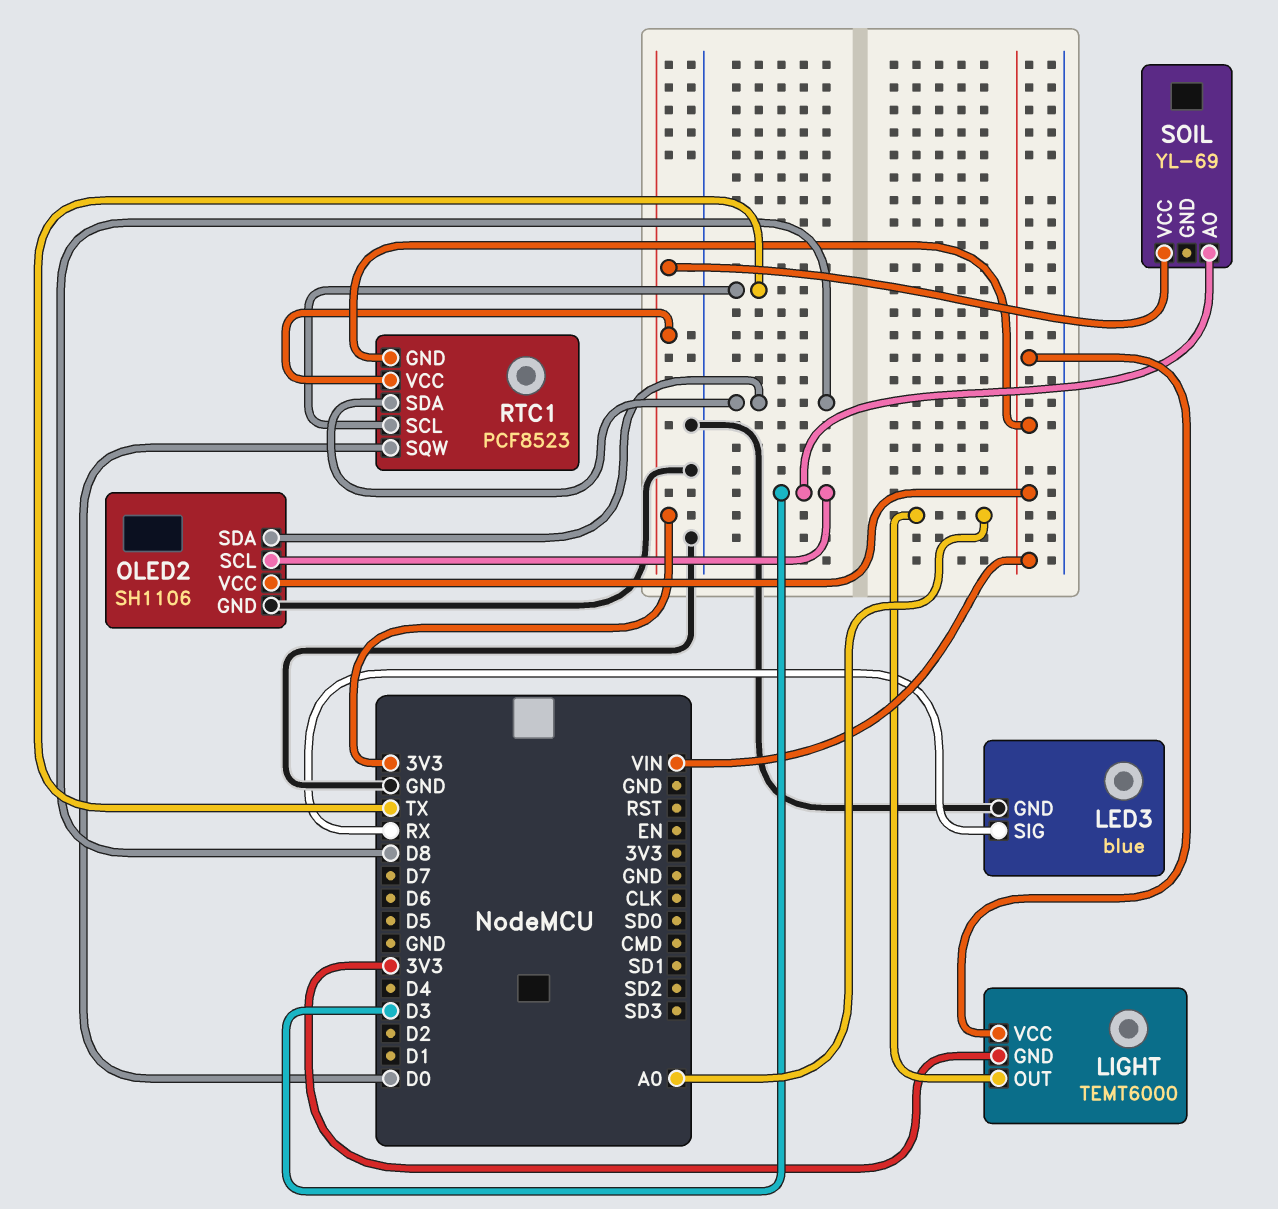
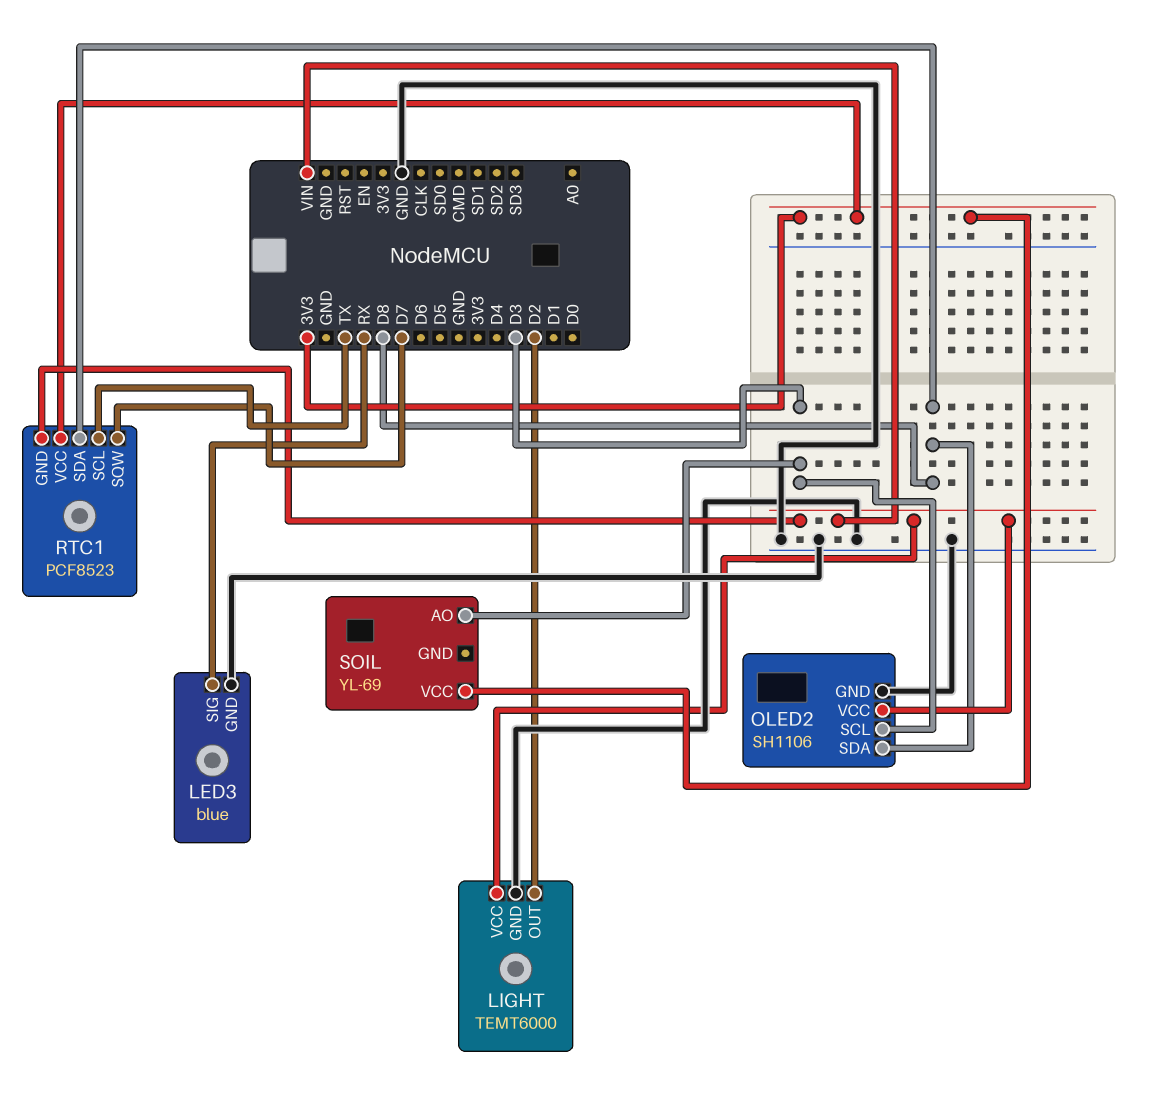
LIGHT pin GND: 3V3 -> GND
LIGHT pin OUT: A0 -> D2
RTC1 pin SQW: D0 -> D7

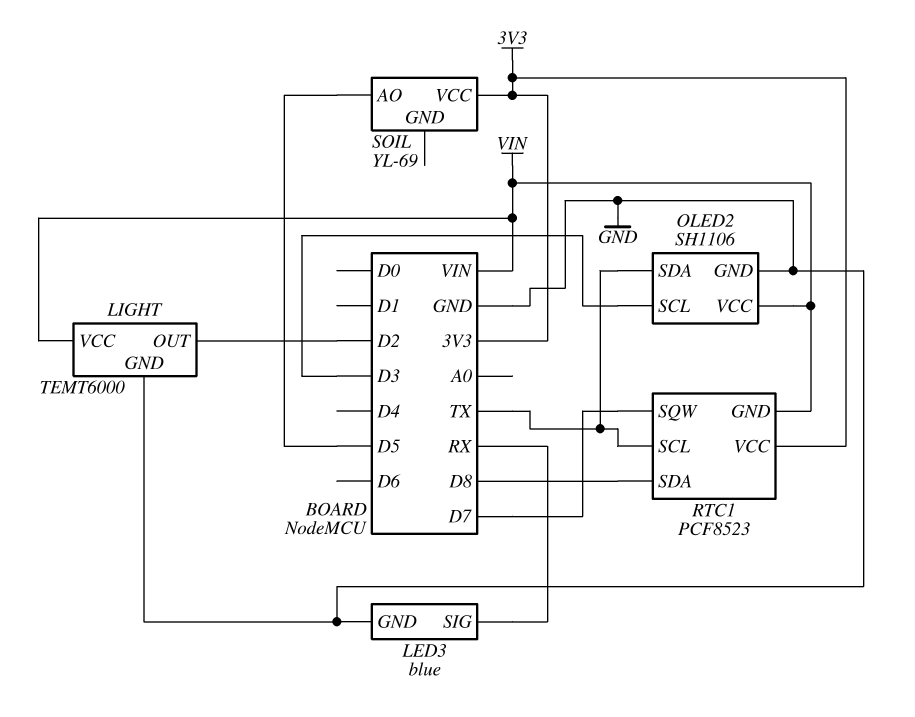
OLED2 pin SDA: D8 -> TX
SOIL pin AO: D3 -> D5

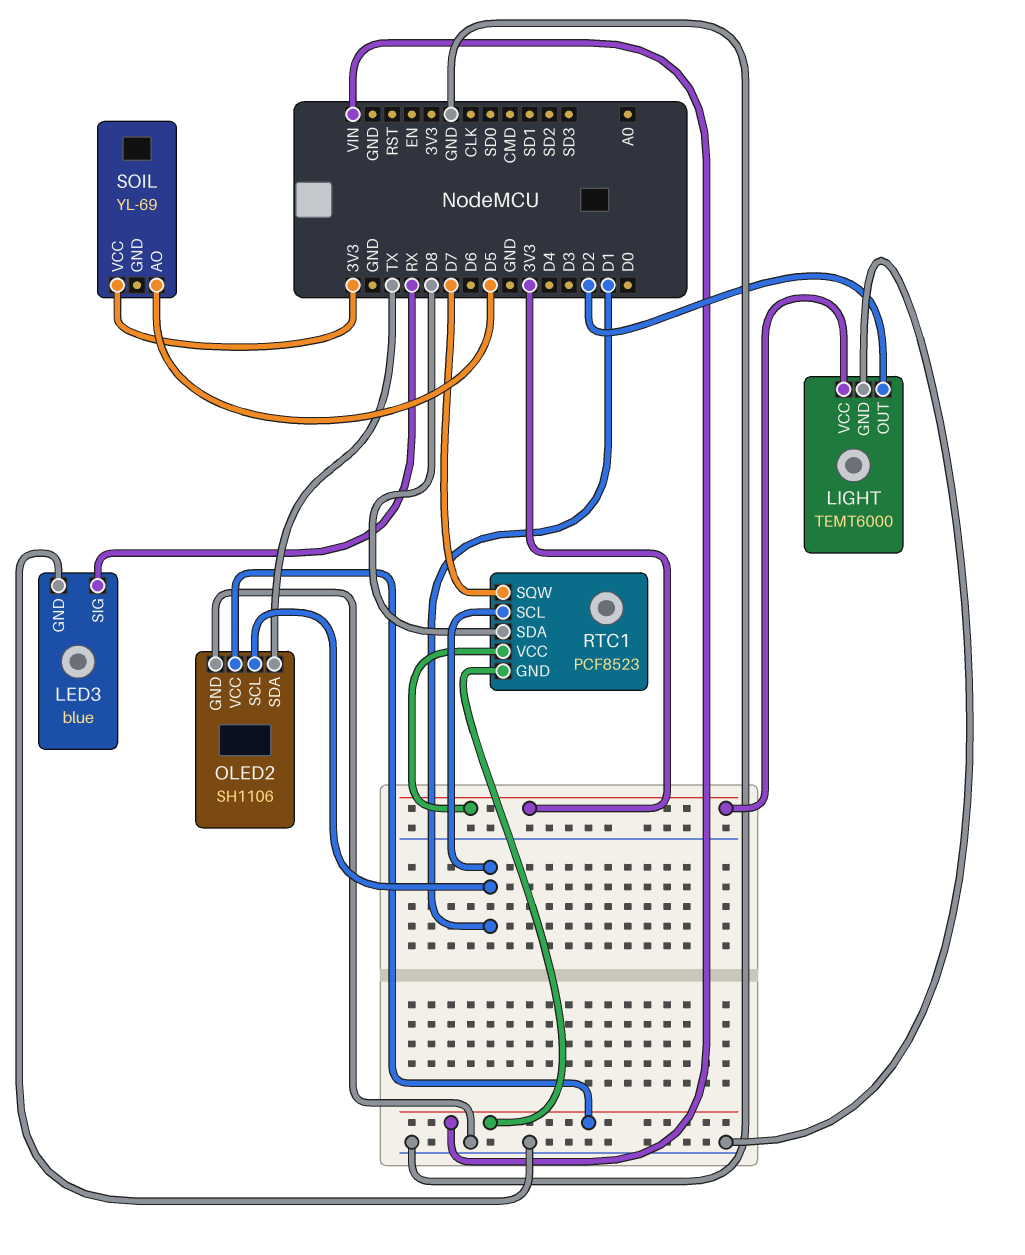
LIGHT pin VCC: VIN -> 3V3
OLED2 pin SCL: D3 -> D1
RTC1 pin SCL: TX -> D1

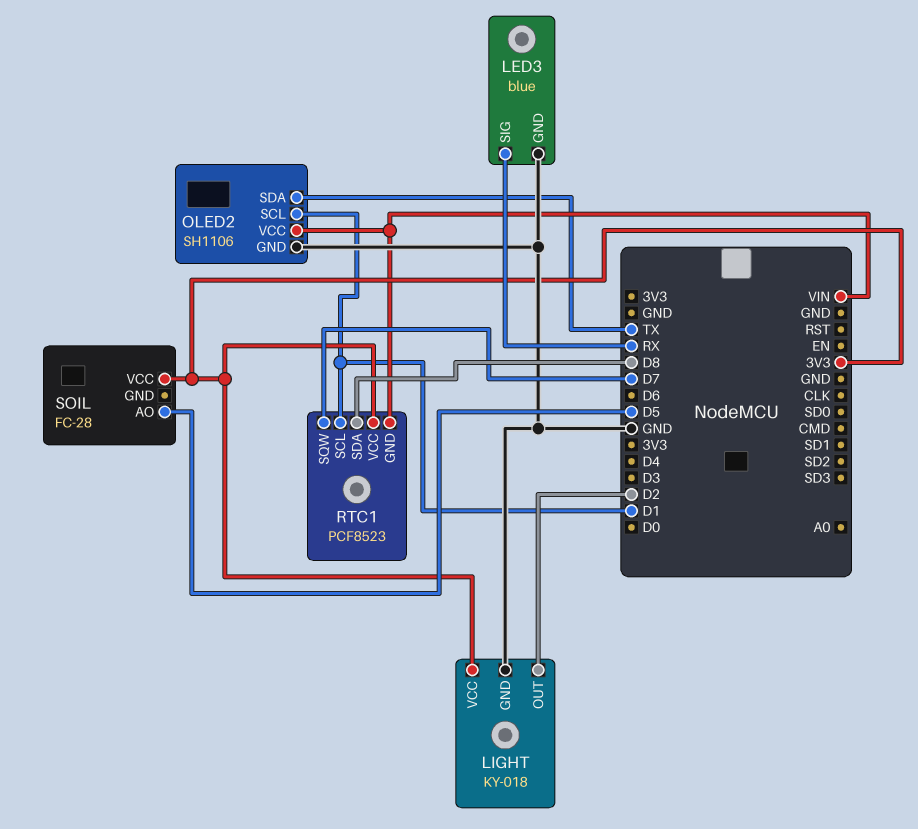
LIGHT: TEMT6000 -> KY-018
SOIL: YL-69 -> FC-28

